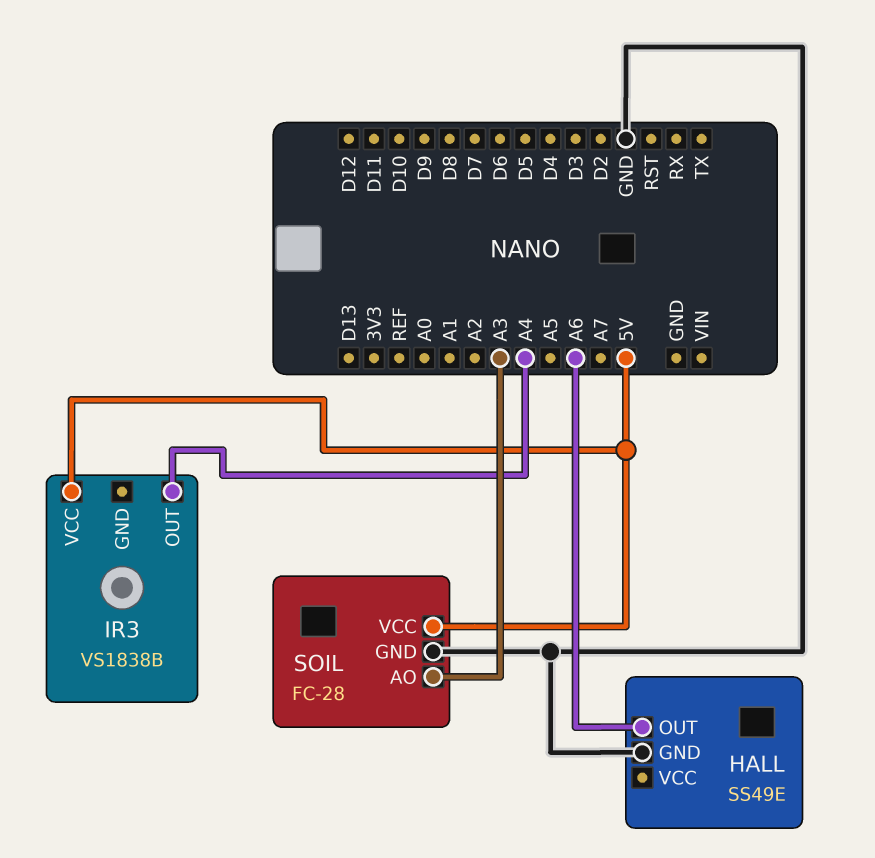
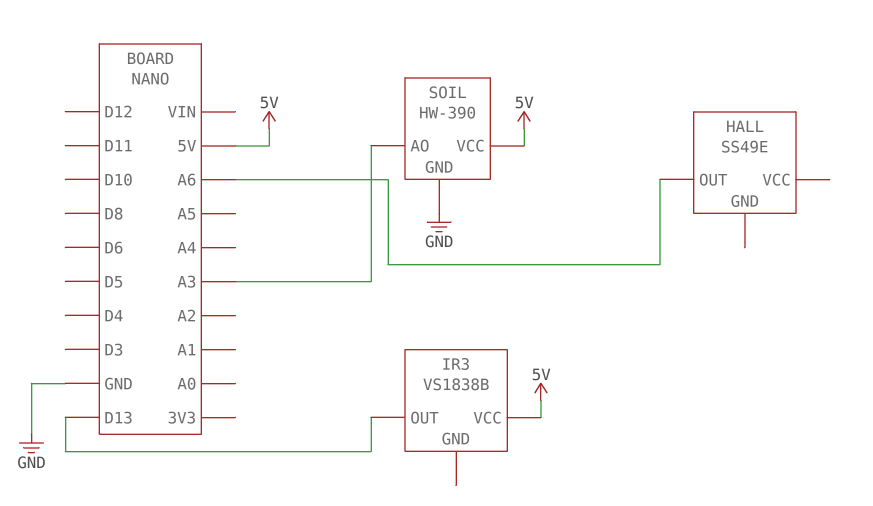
HALL pin GND: GND -> none
IR3 pin OUT: A4 -> D13
SOIL: FC-28 -> HW-390

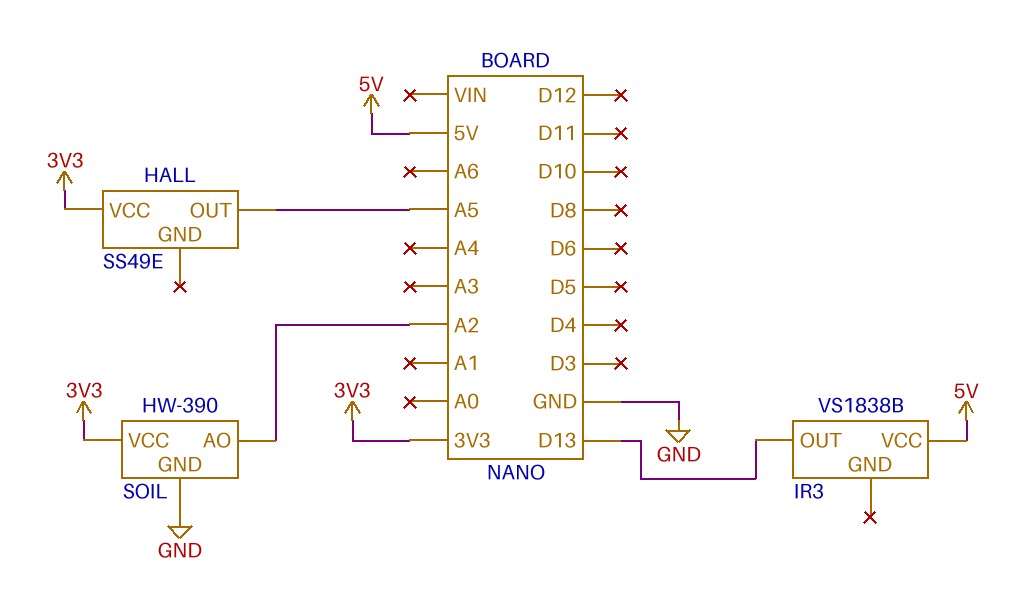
HALL pin OUT: A6 -> A5
HALL pin VCC: none -> 3V3
SOIL pin AO: A3 -> A2
SOIL pin VCC: 5V -> 3V3

